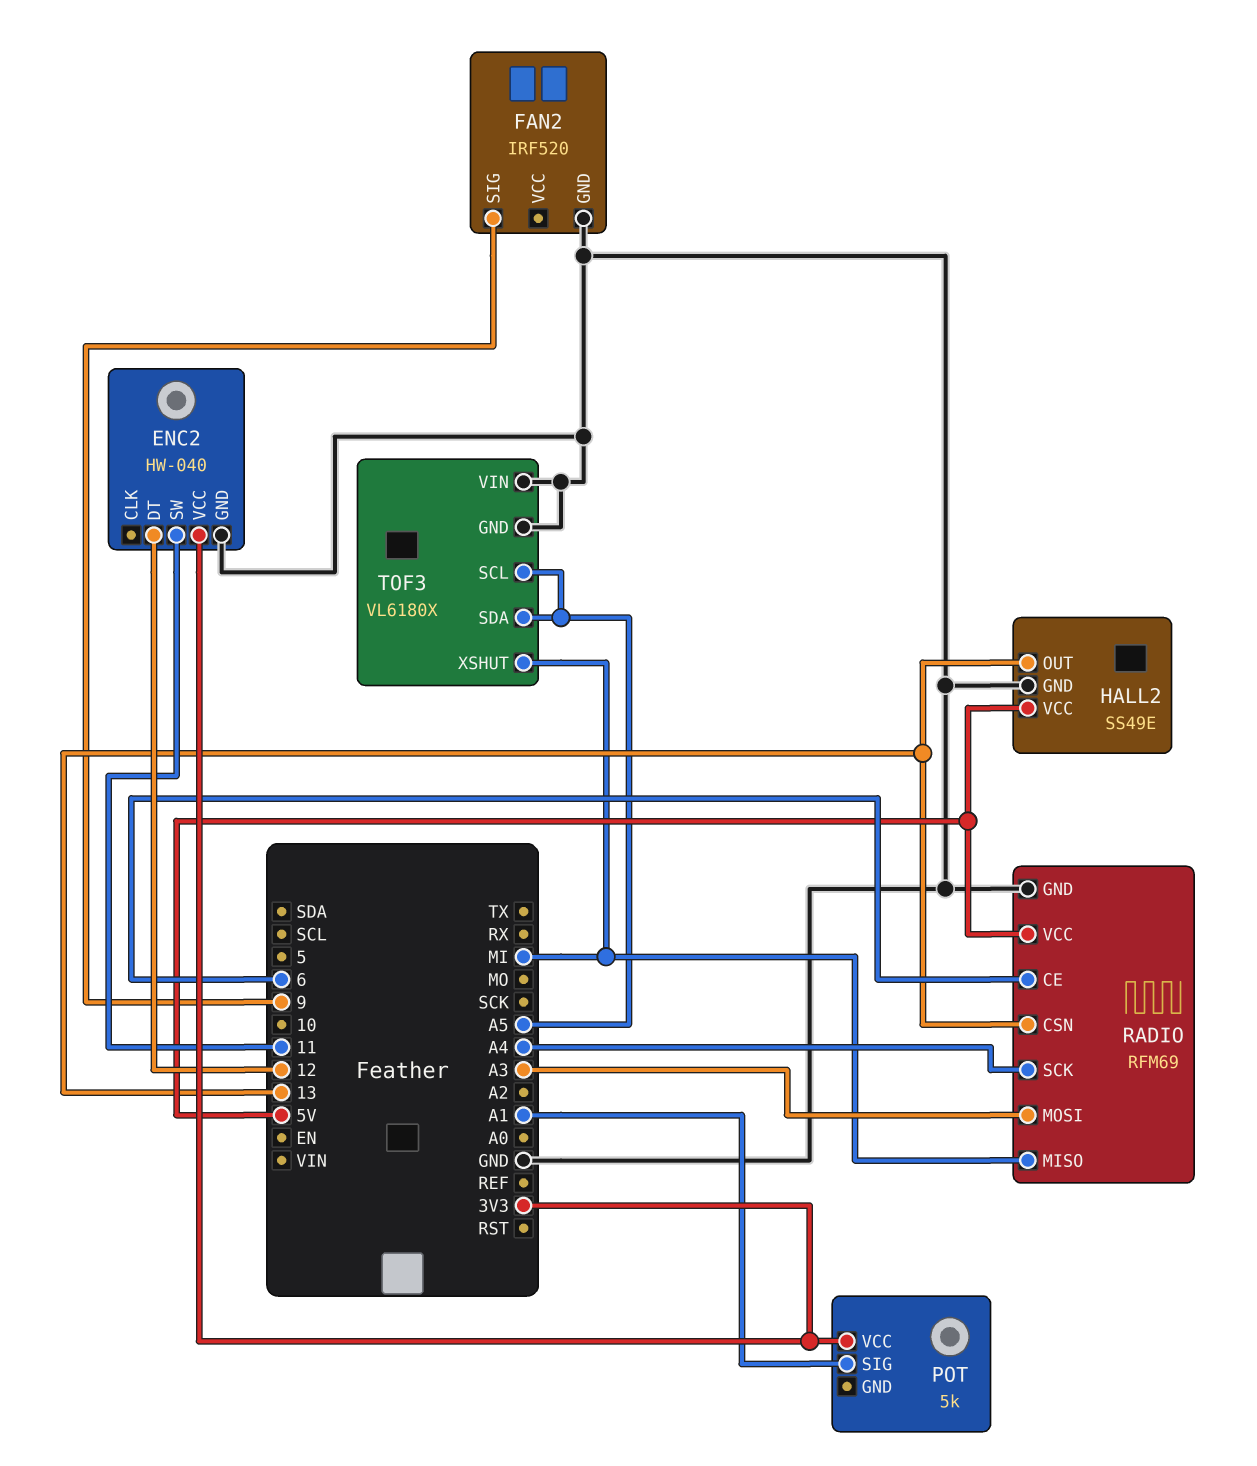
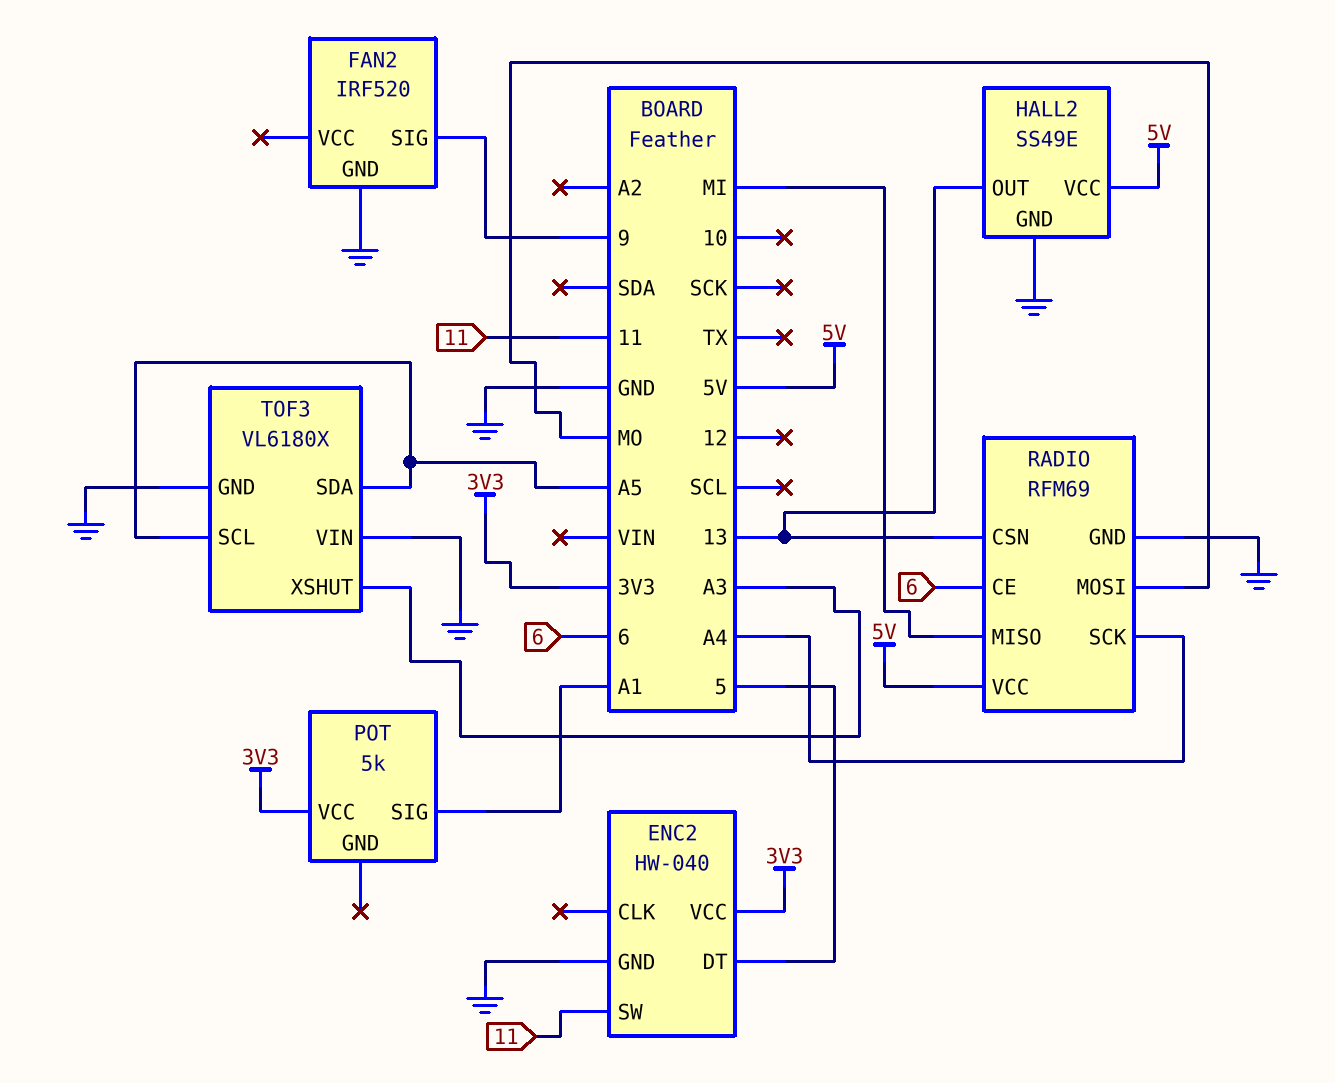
ENC2 pin DT: 12 -> 5
RADIO pin MOSI: A3 -> MO
TOF3 pin XSHUT: MI -> A3

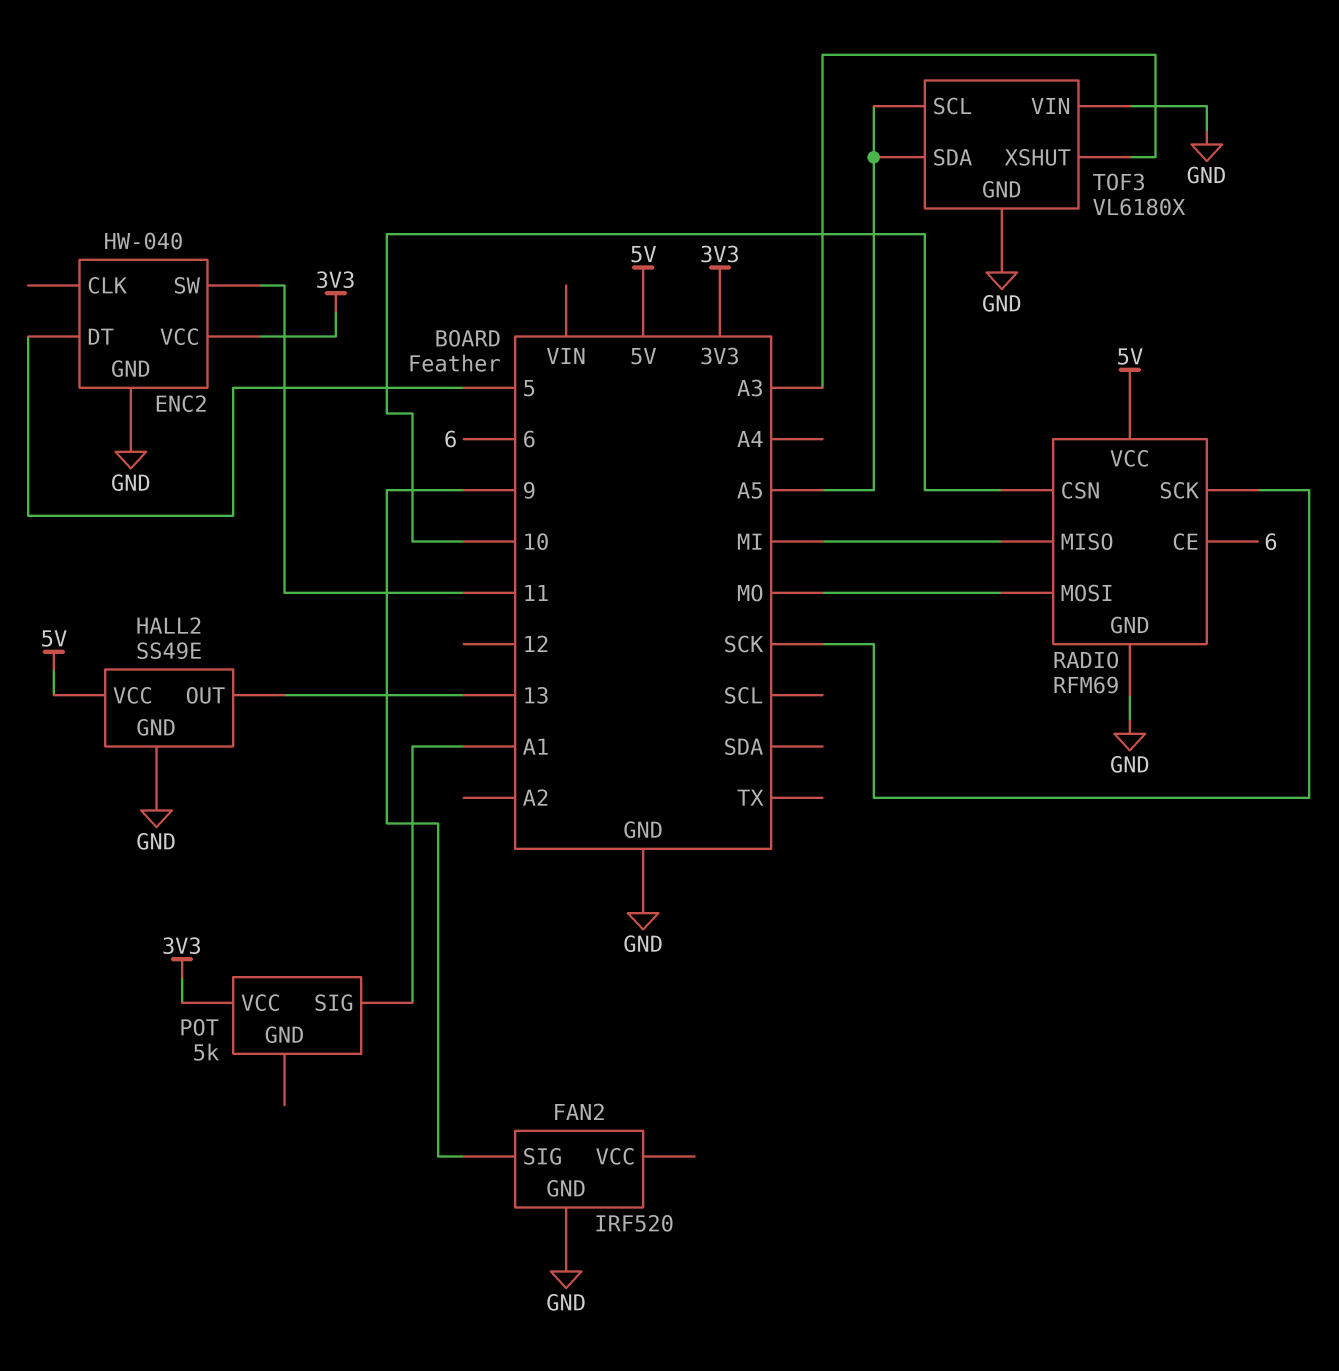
RADIO pin CSN: 13 -> 10
RADIO pin SCK: A4 -> SCK

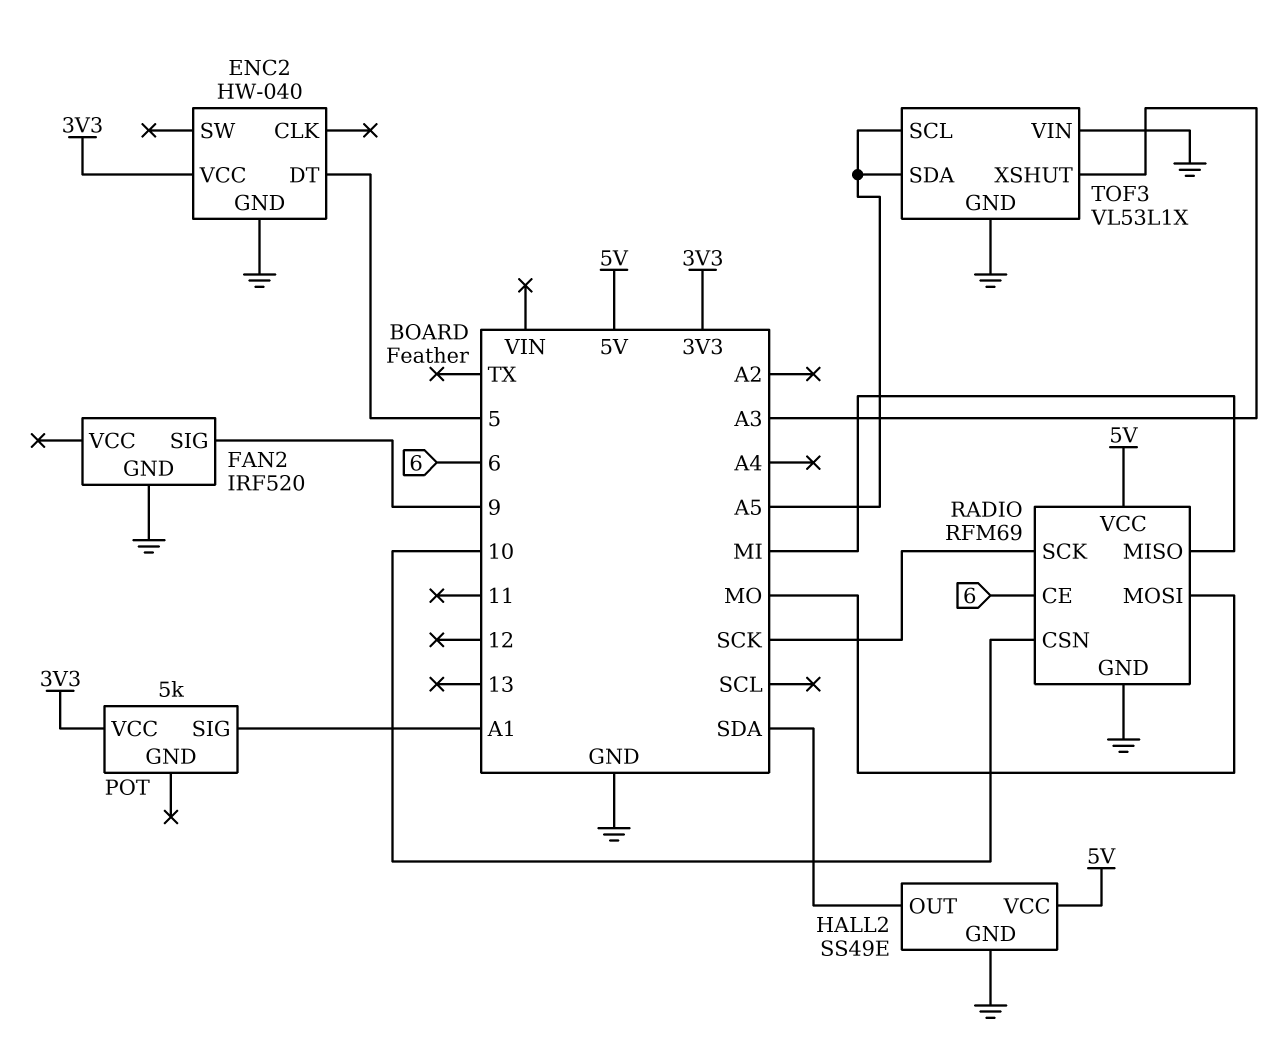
ENC2 pin SW: 11 -> none
HALL2 pin OUT: 13 -> SDA
TOF3: VL6180X -> VL53L1X

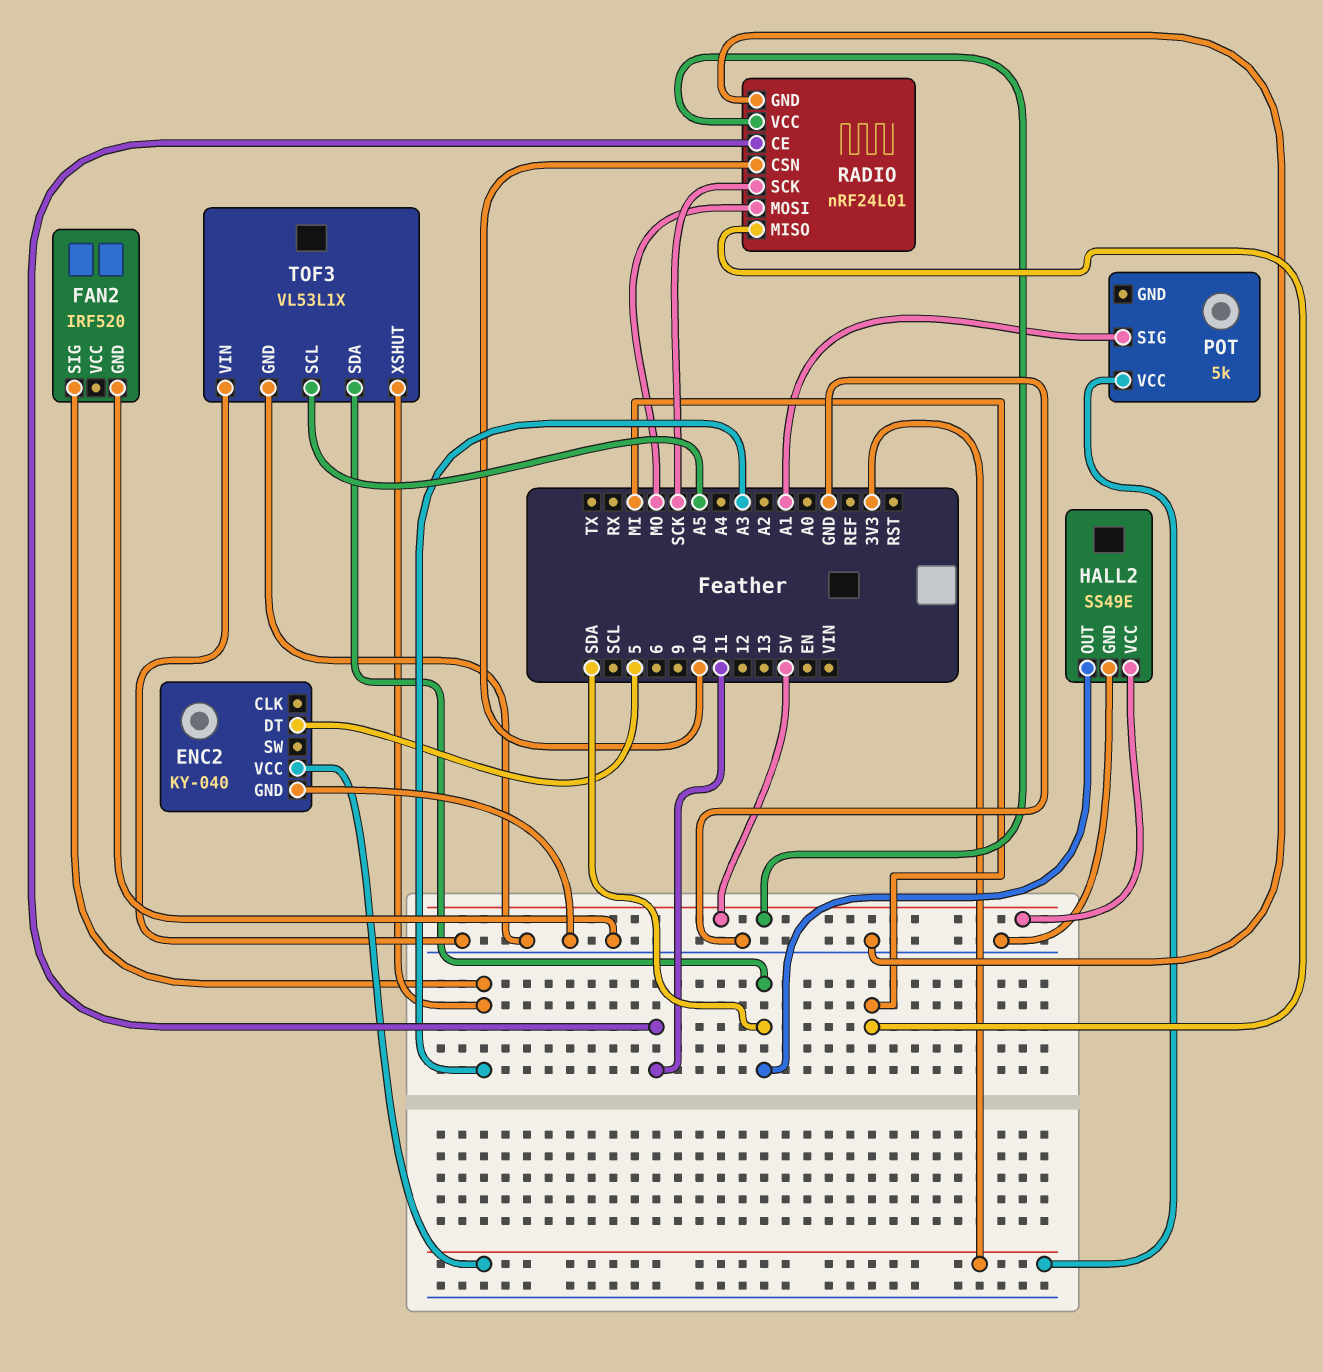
ENC2: HW-040 -> KY-040
FAN2 pin SIG: 9 -> A3
RADIO: RFM69 -> nRF24L01
RADIO pin CE: 6 -> 11
TOF3 pin SDA: A5 -> SDA

